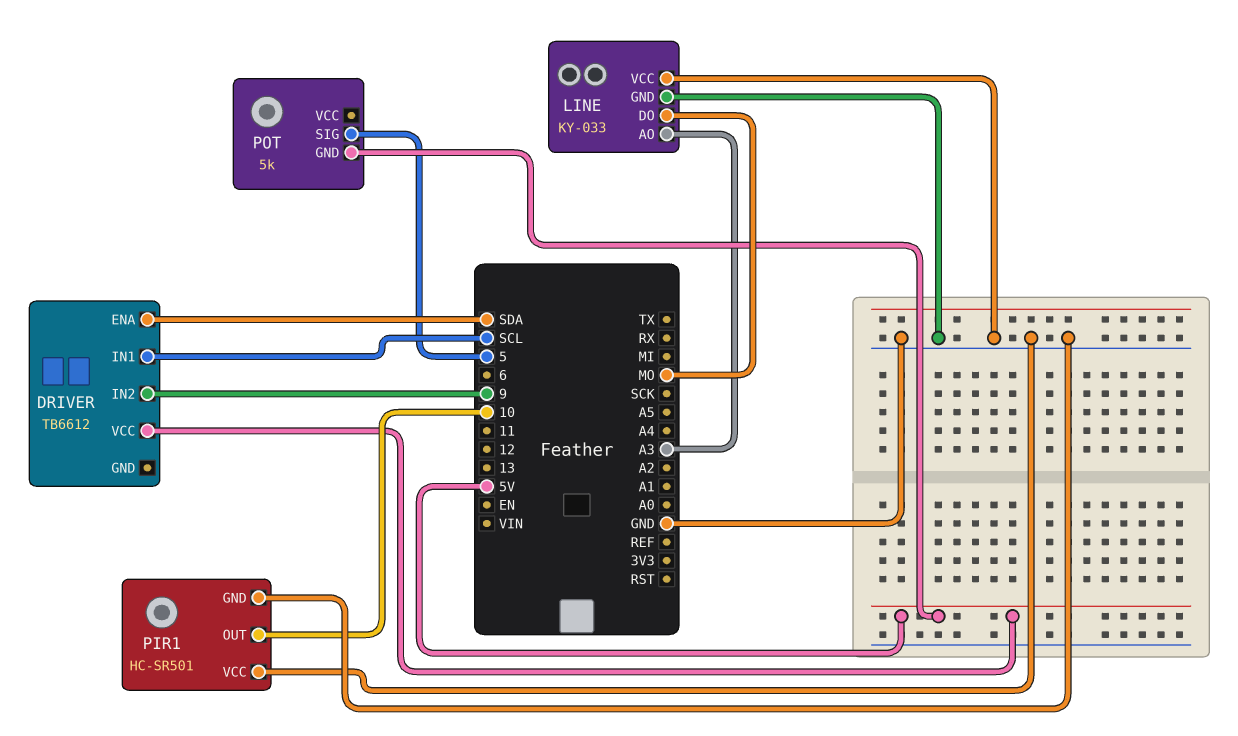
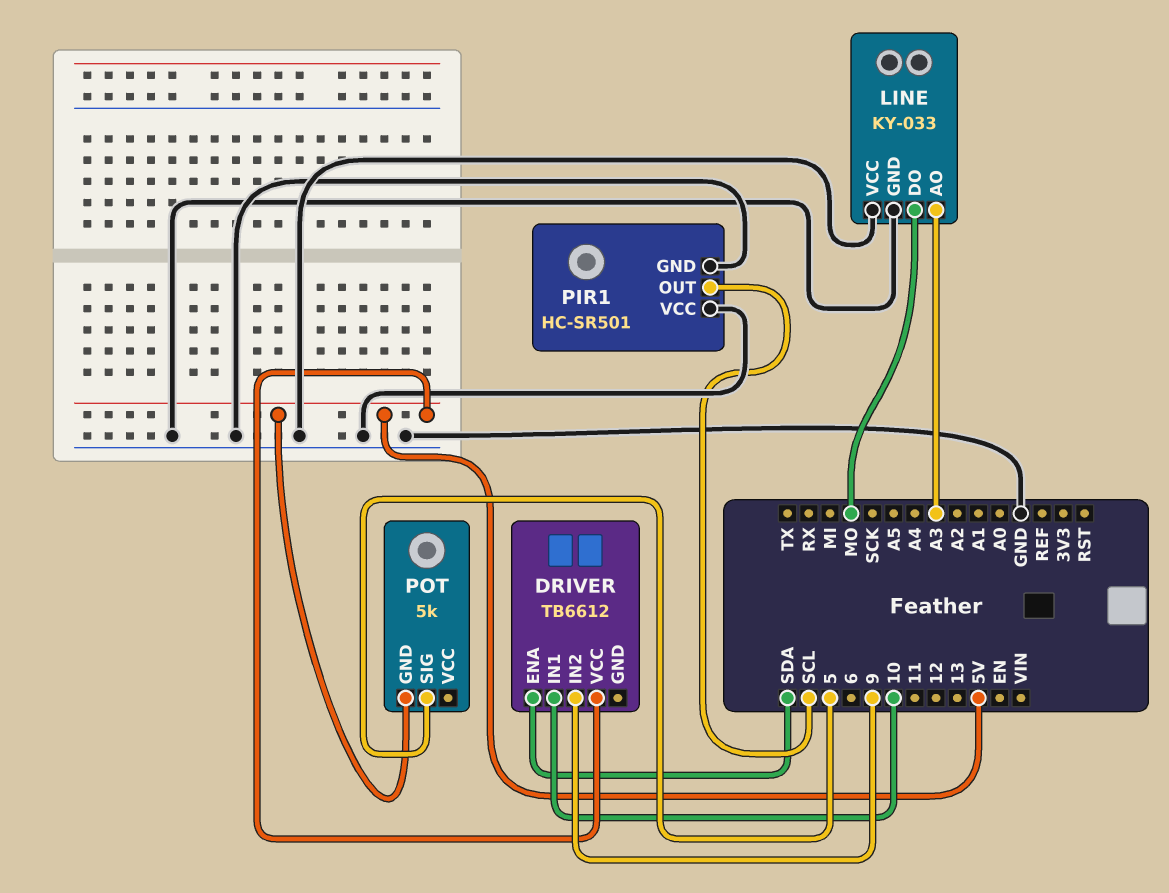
DRIVER pin IN1: SCL -> 10
PIR1 pin OUT: 10 -> SCL

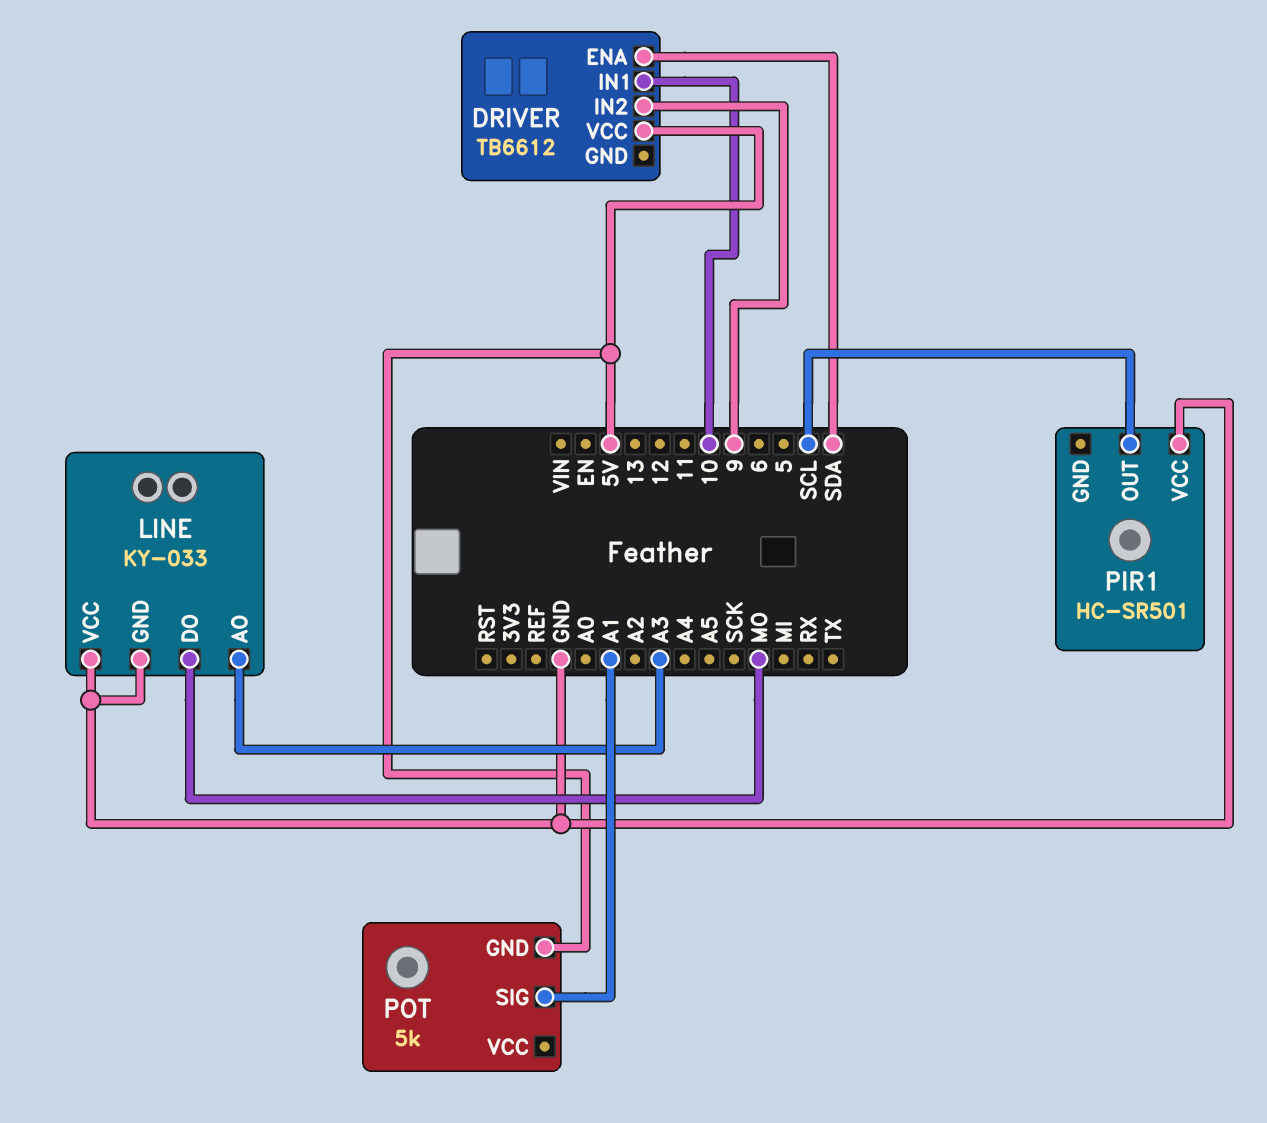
PIR1 pin GND: GND -> none
POT pin SIG: 5 -> A1

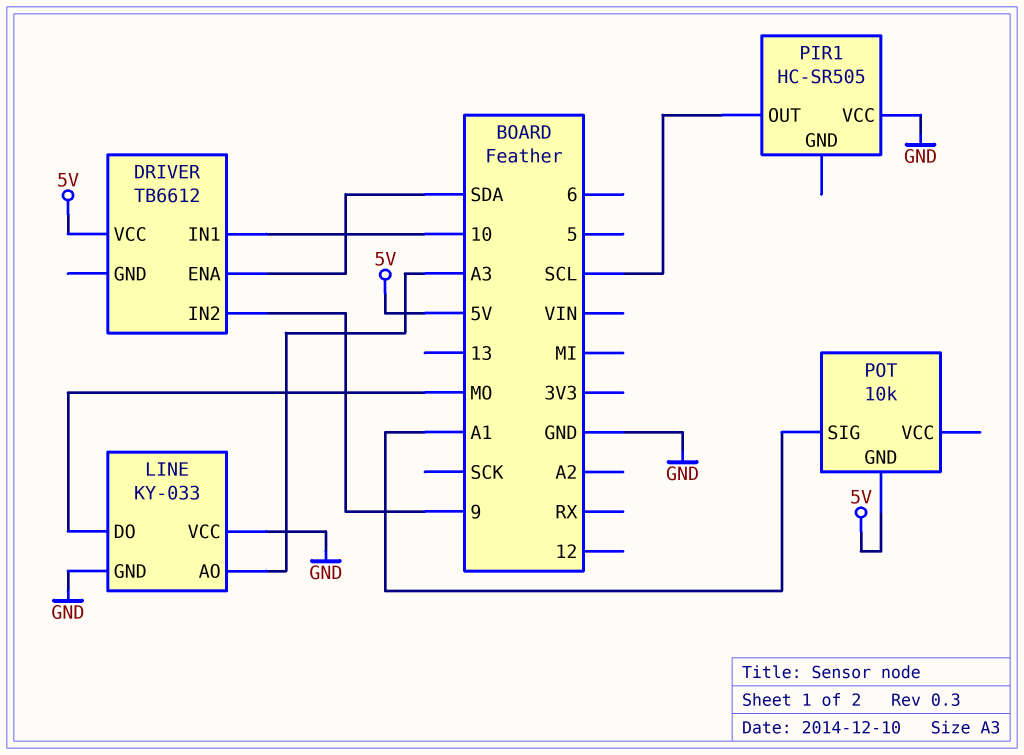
PIR1: HC-SR501 -> HC-SR505
POT: 5k -> 10k

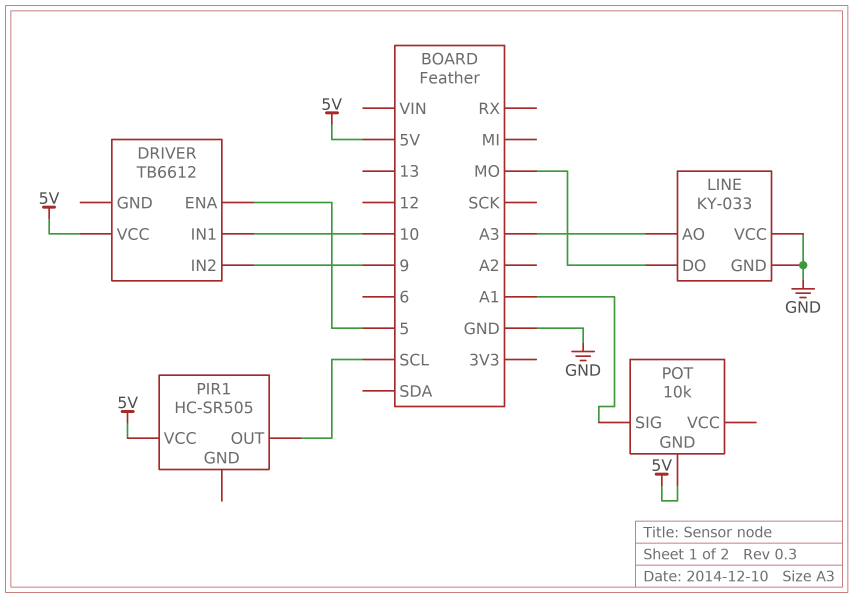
DRIVER pin ENA: SDA -> 5
PIR1 pin VCC: GND -> 5V

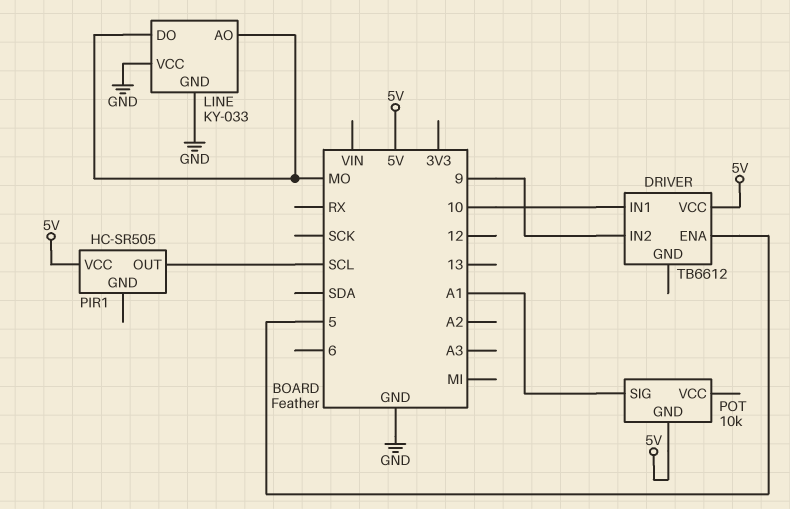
LINE pin AO: A3 -> MO

